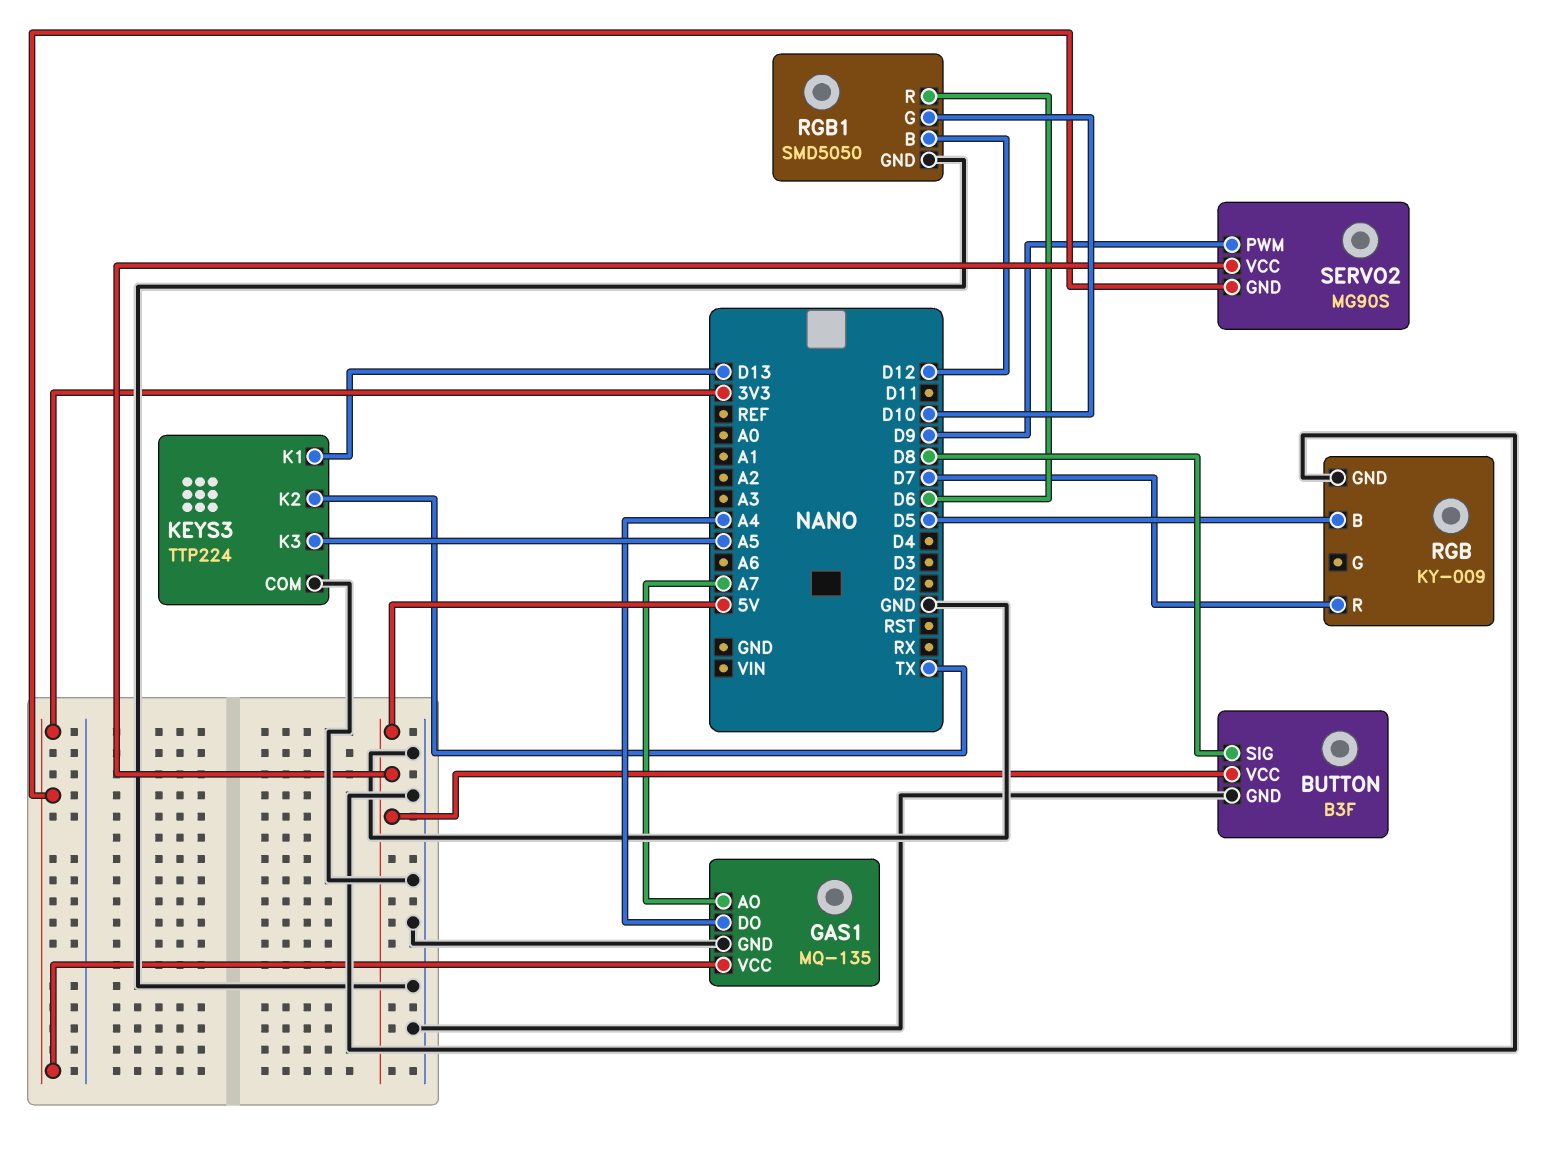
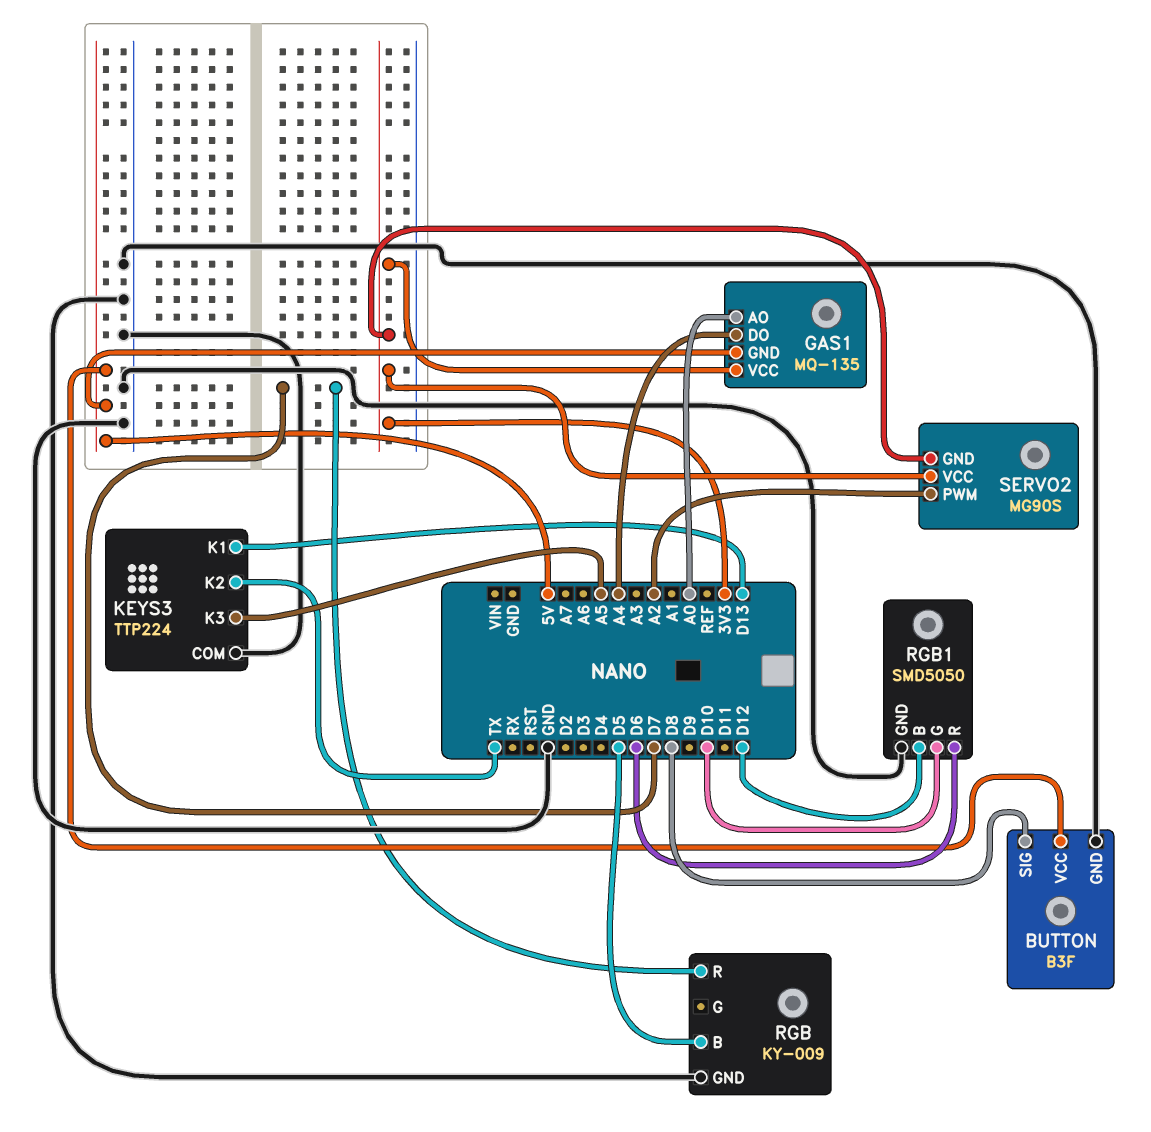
GAS1 pin AO: A7 -> A0
GAS1 pin GND: GND -> 5V
SERVO2 pin PWM: D9 -> A2
SERVO2 pin VCC: 5V -> 3V3

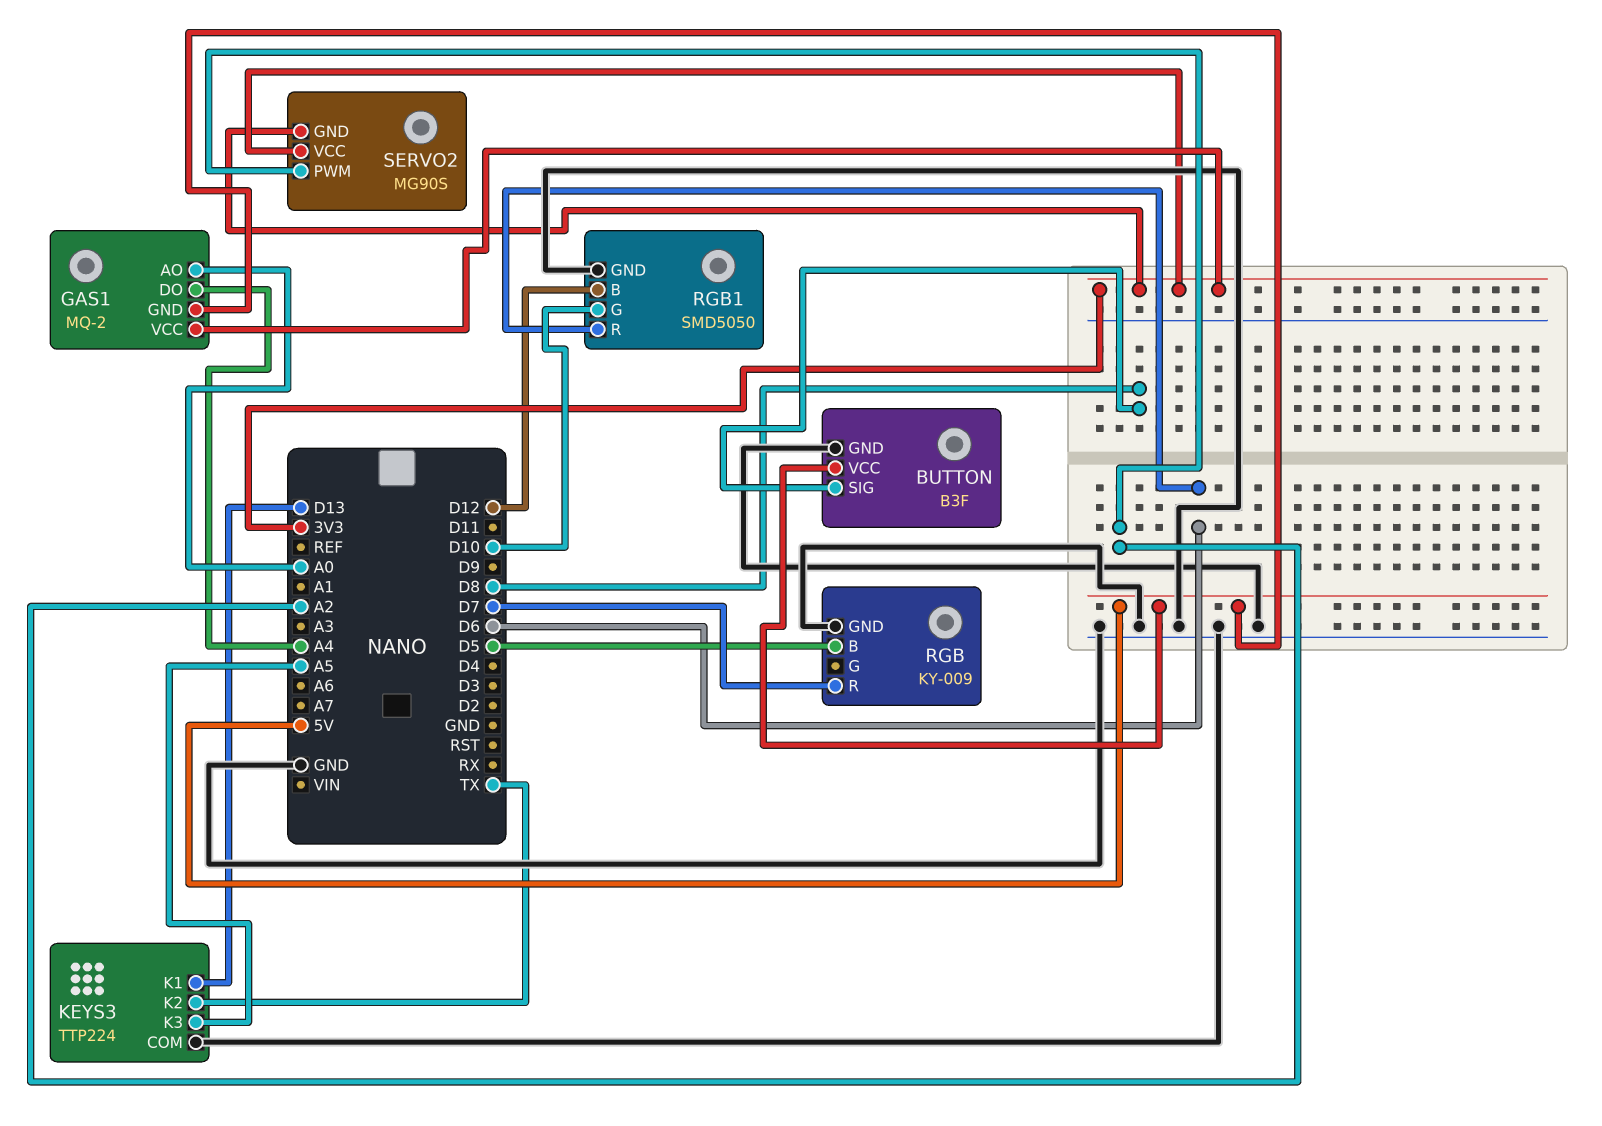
GAS1: MQ-135 -> MQ-2

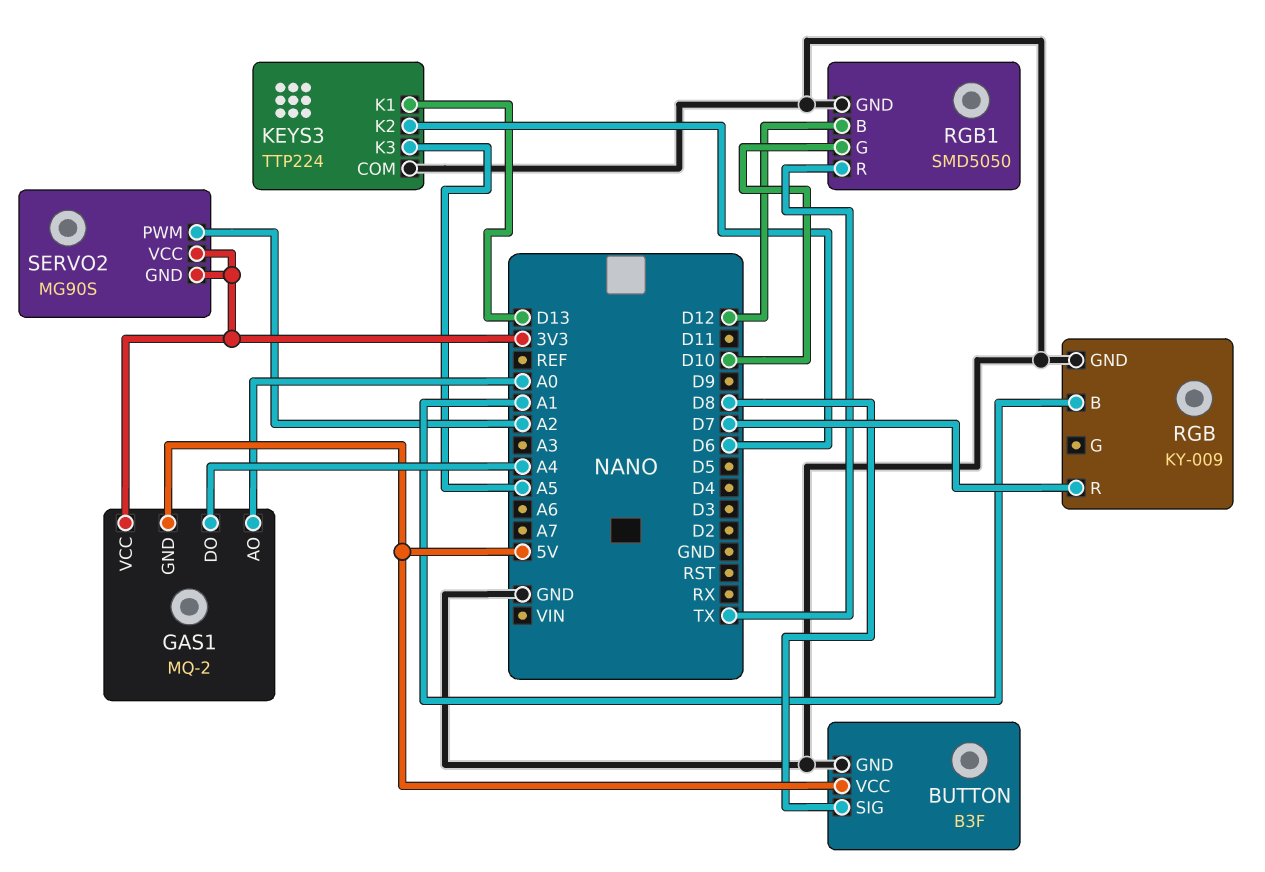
KEYS3 pin K2: TX -> D6
RGB pin B: D5 -> A1
RGB1 pin R: D6 -> TX

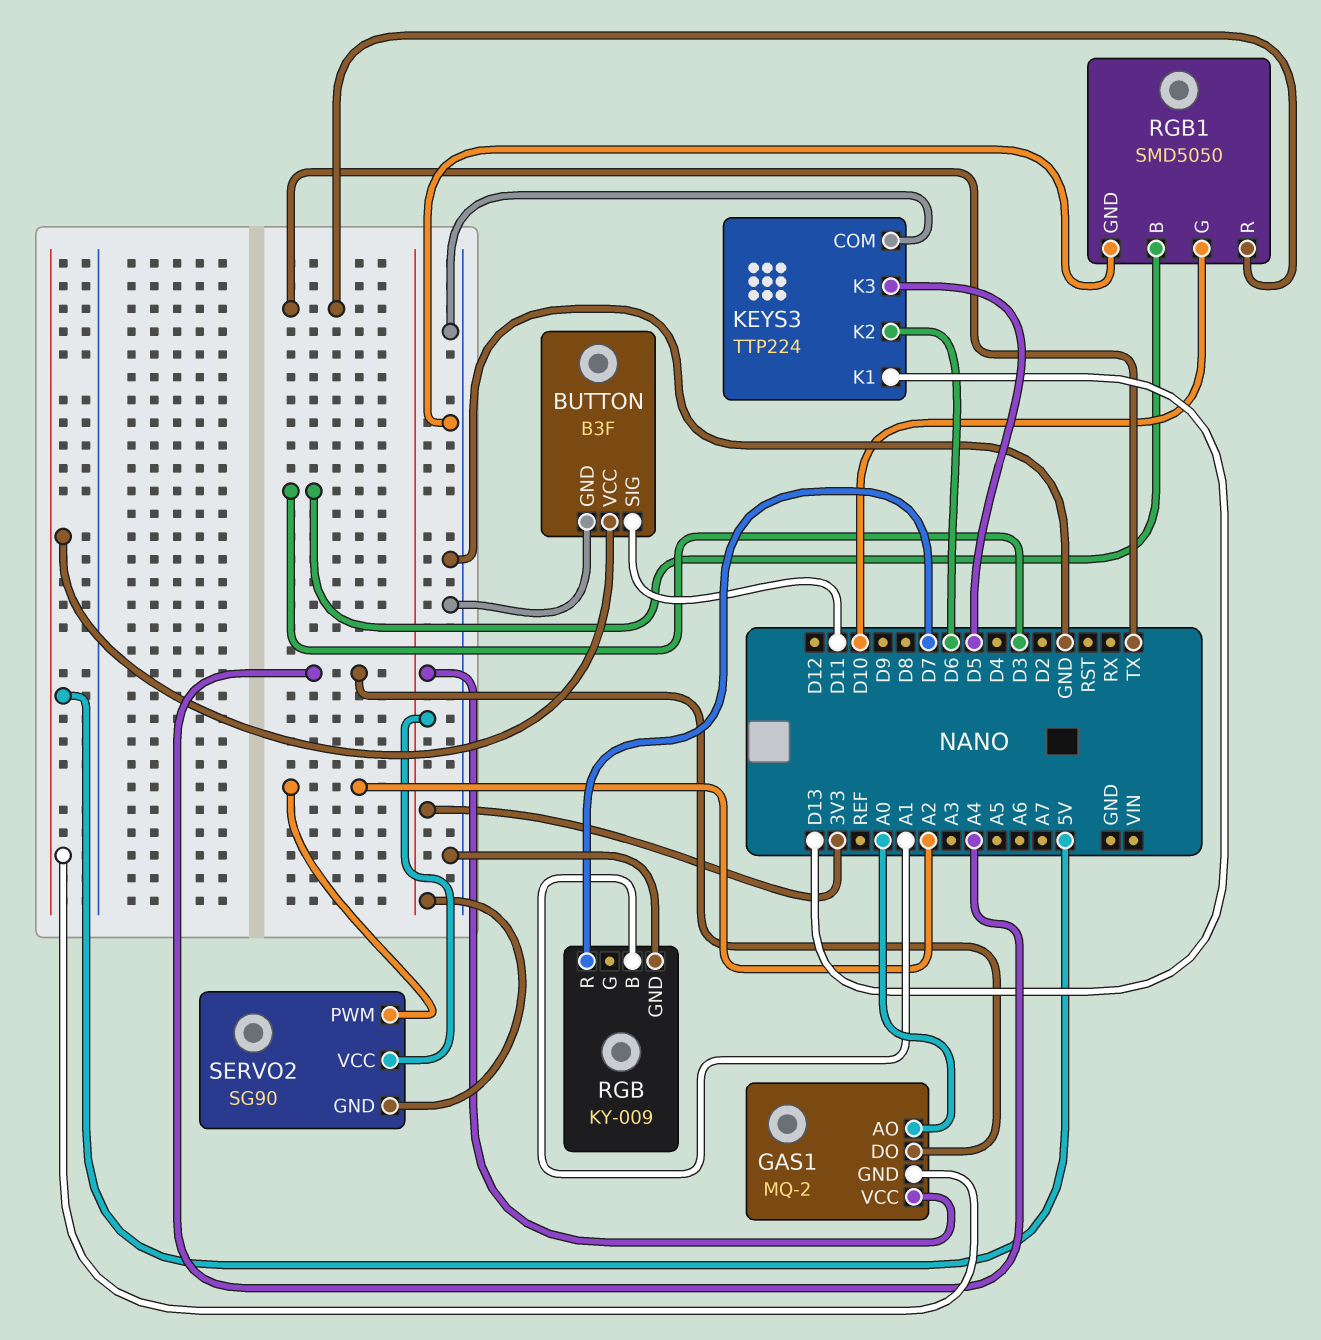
BUTTON pin SIG: D8 -> D11
KEYS3 pin K3: A5 -> D5
RGB1 pin B: D12 -> D3
SERVO2: MG90S -> SG90

